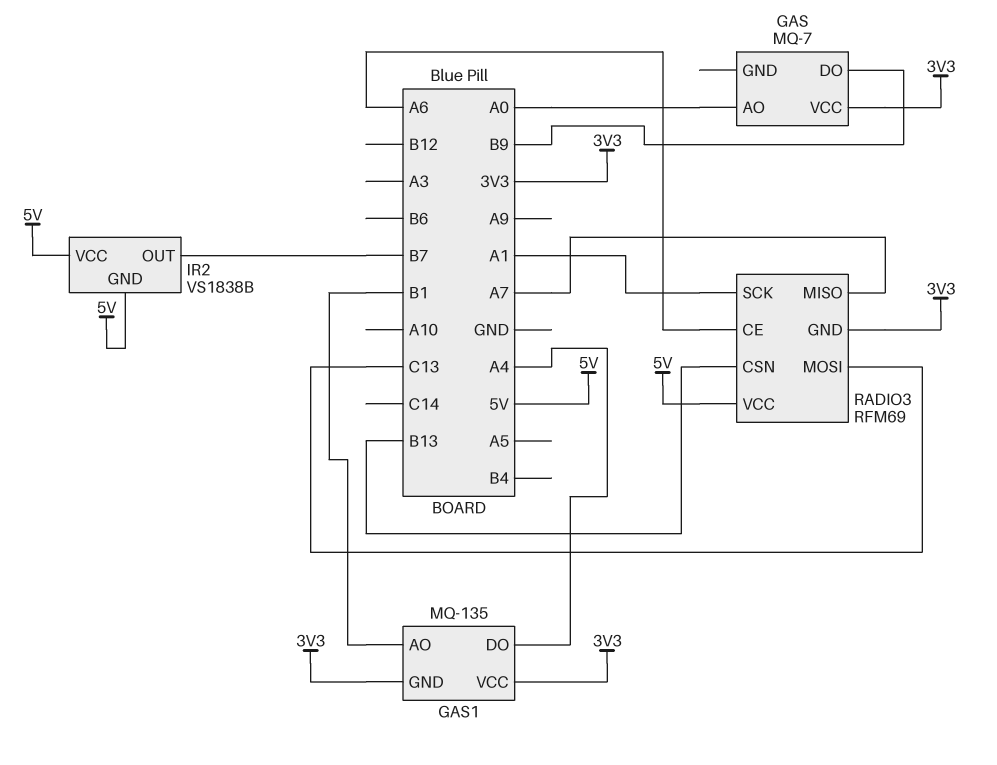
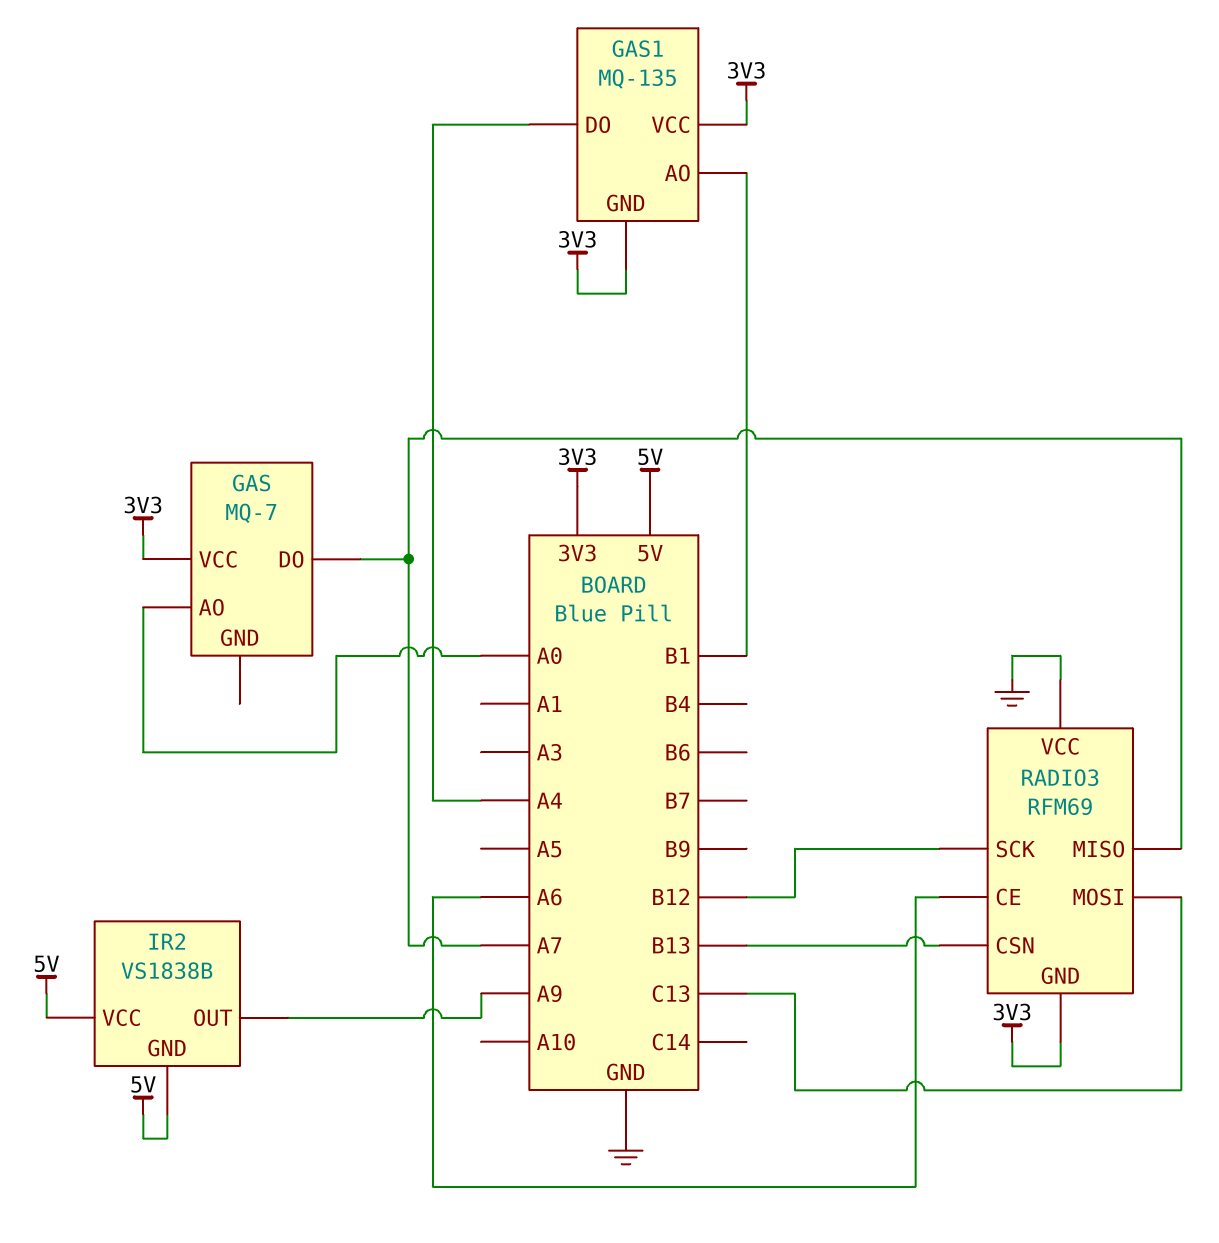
GAS pin DO: B9 -> A7
IR2 pin OUT: B7 -> A9
RADIO3 pin SCK: A1 -> B12
RADIO3 pin VCC: 5V -> GND

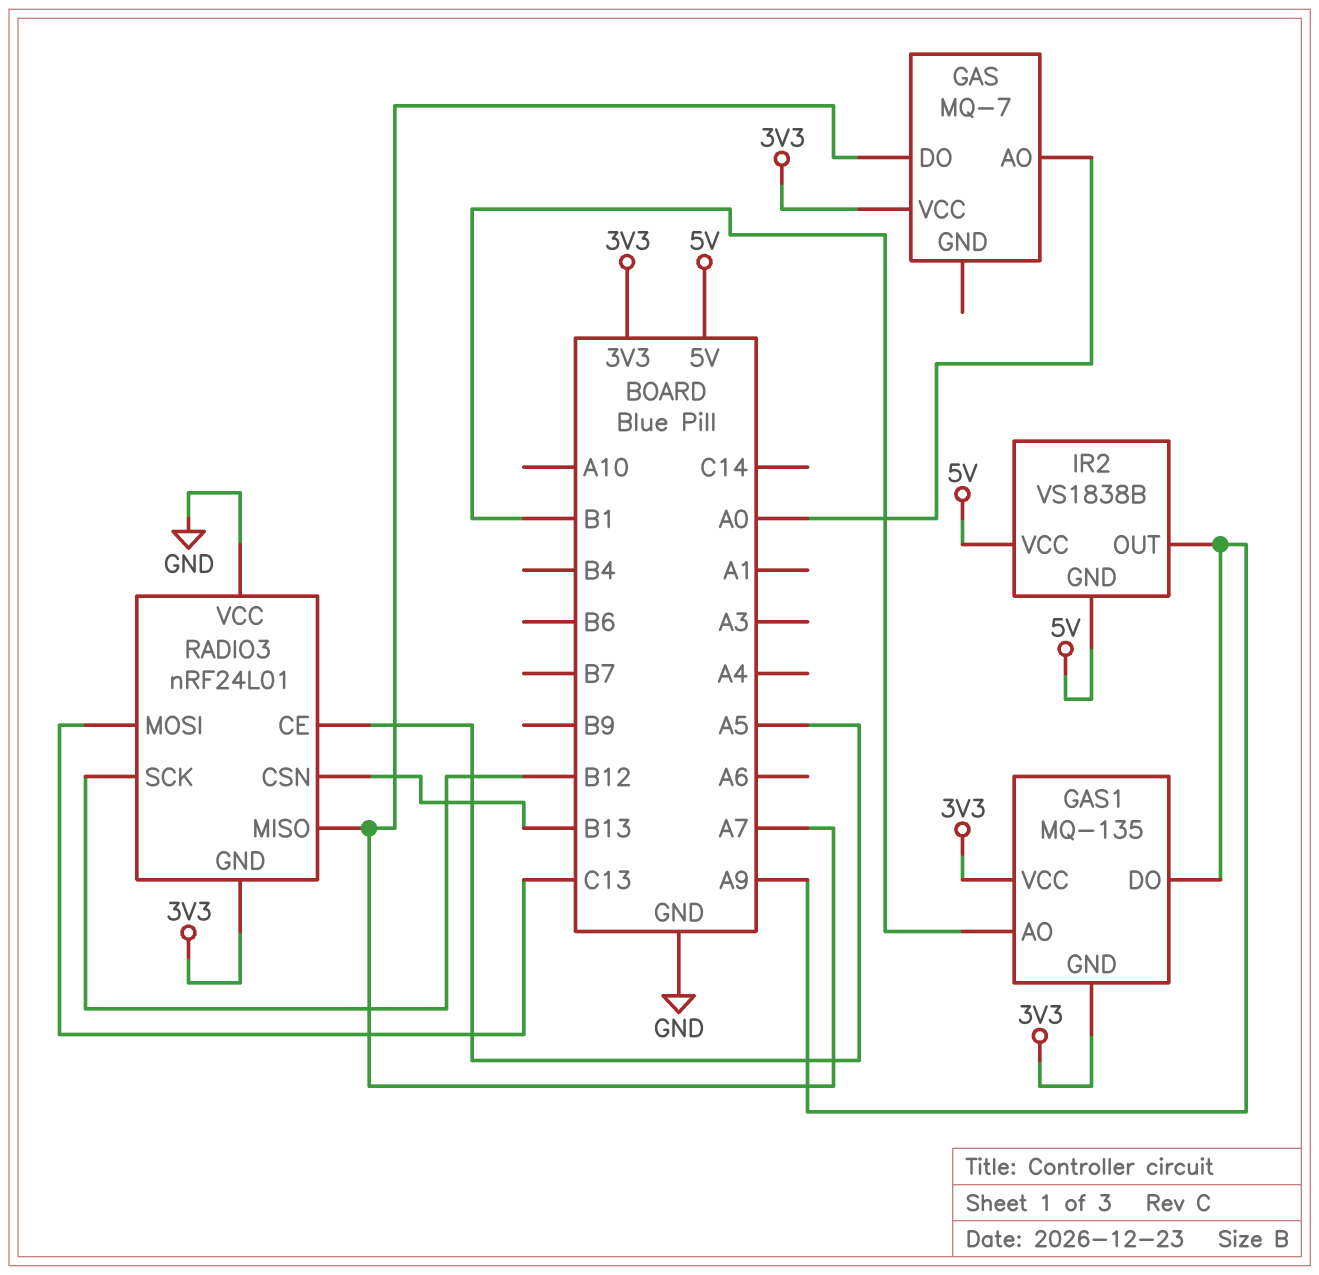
GAS1 pin DO: A4 -> A9
RADIO3: RFM69 -> nRF24L01
RADIO3 pin CE: A6 -> A5

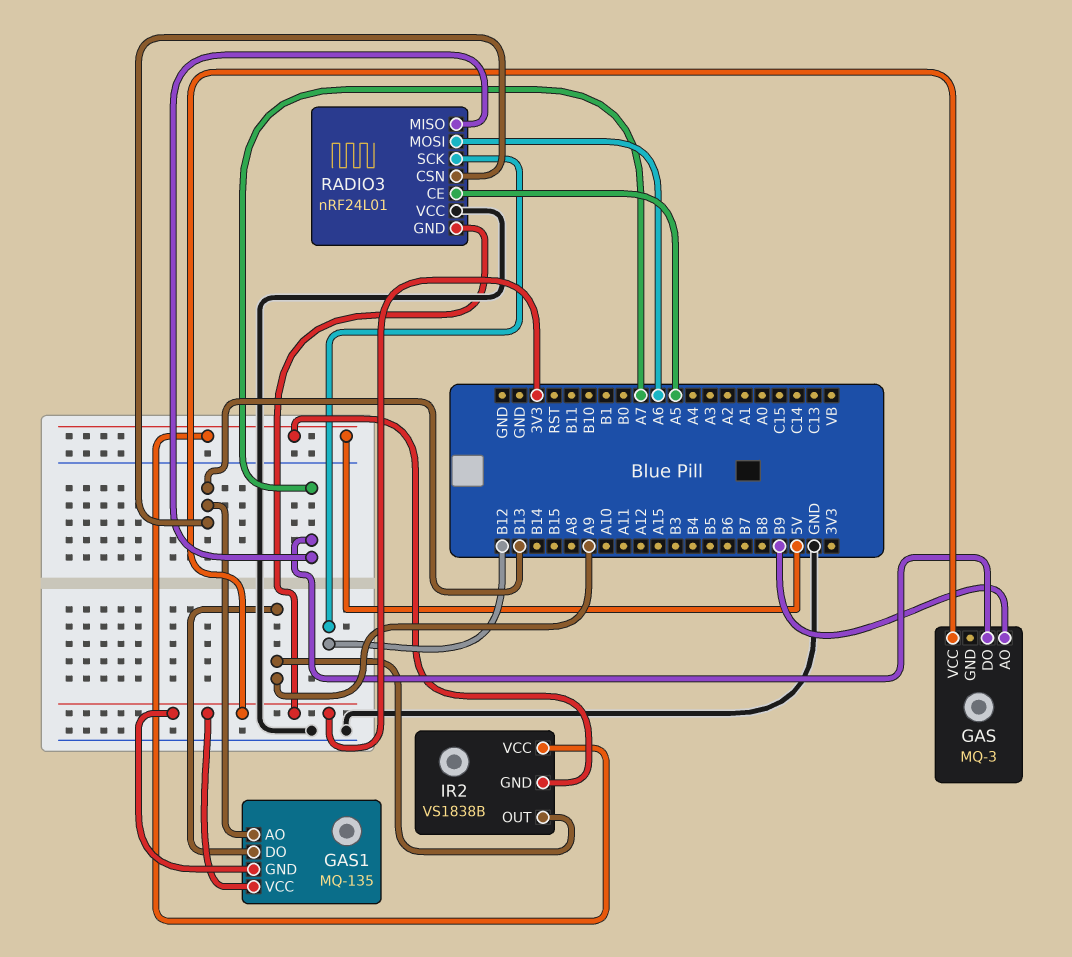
GAS: MQ-7 -> MQ-3
GAS pin AO: A0 -> B9
GAS1 pin AO: B1 -> B13
RADIO3 pin MOSI: C13 -> A6

